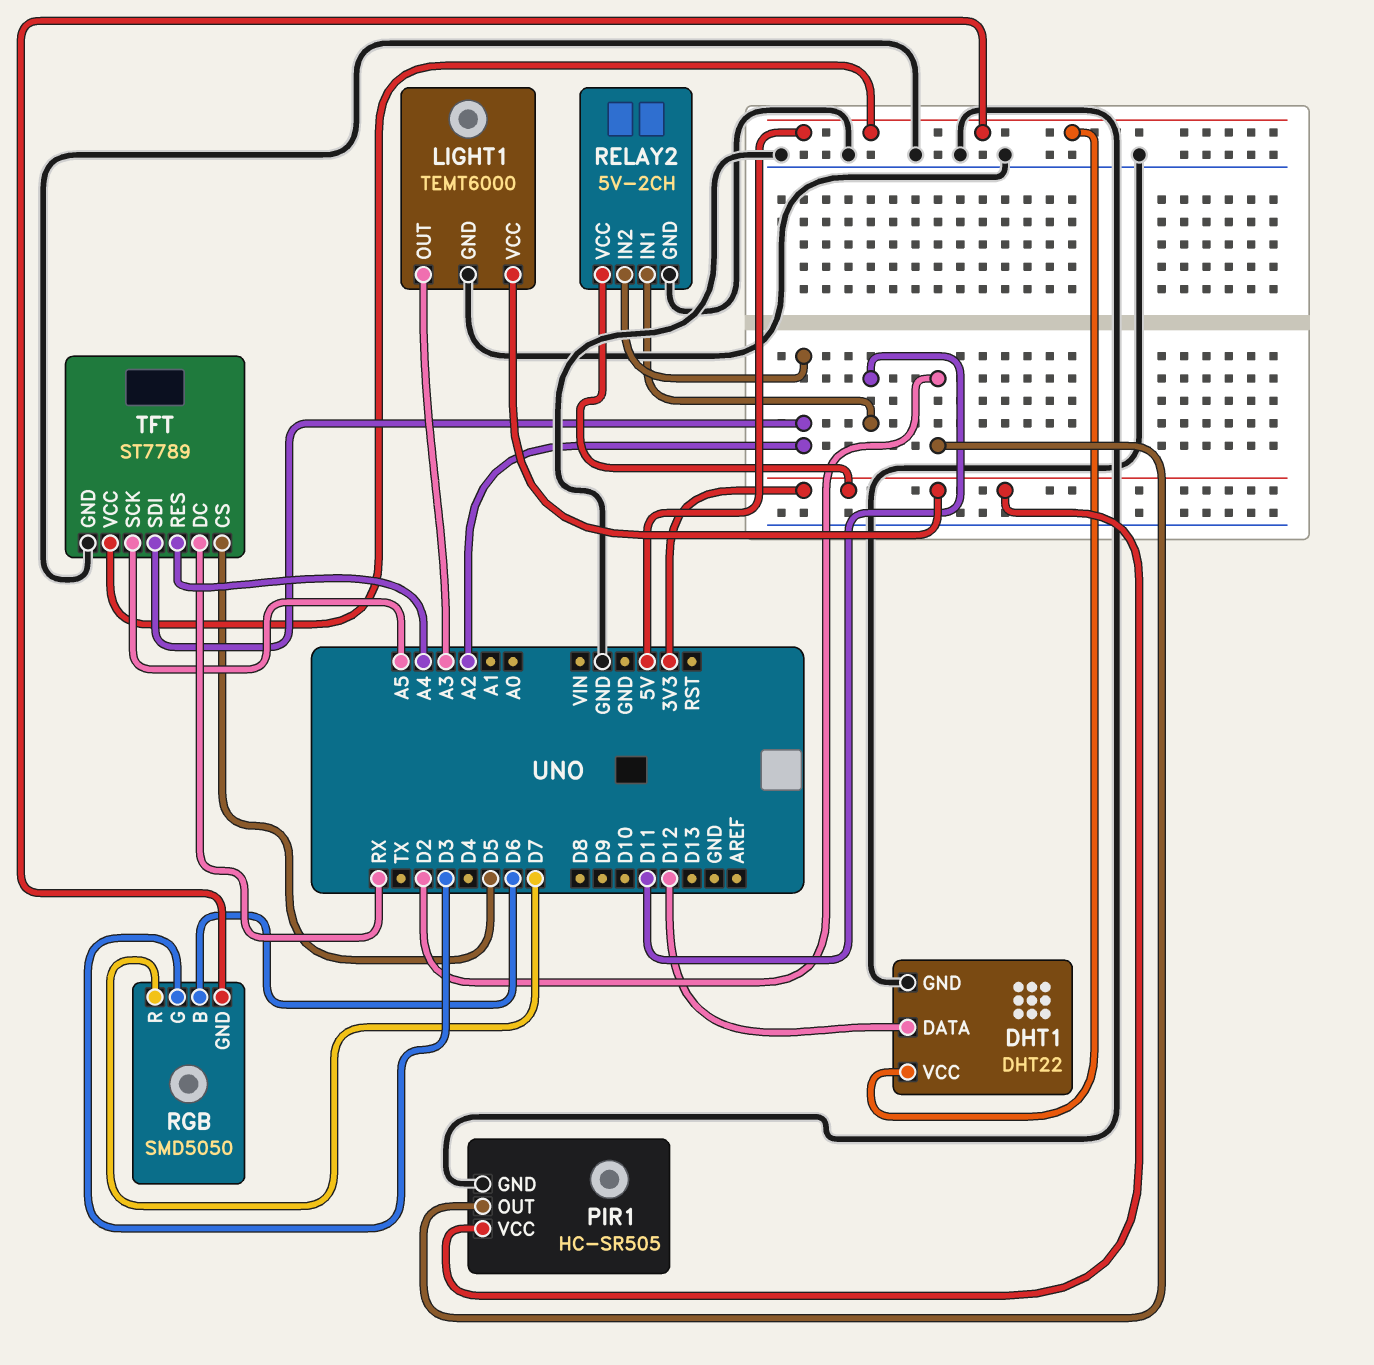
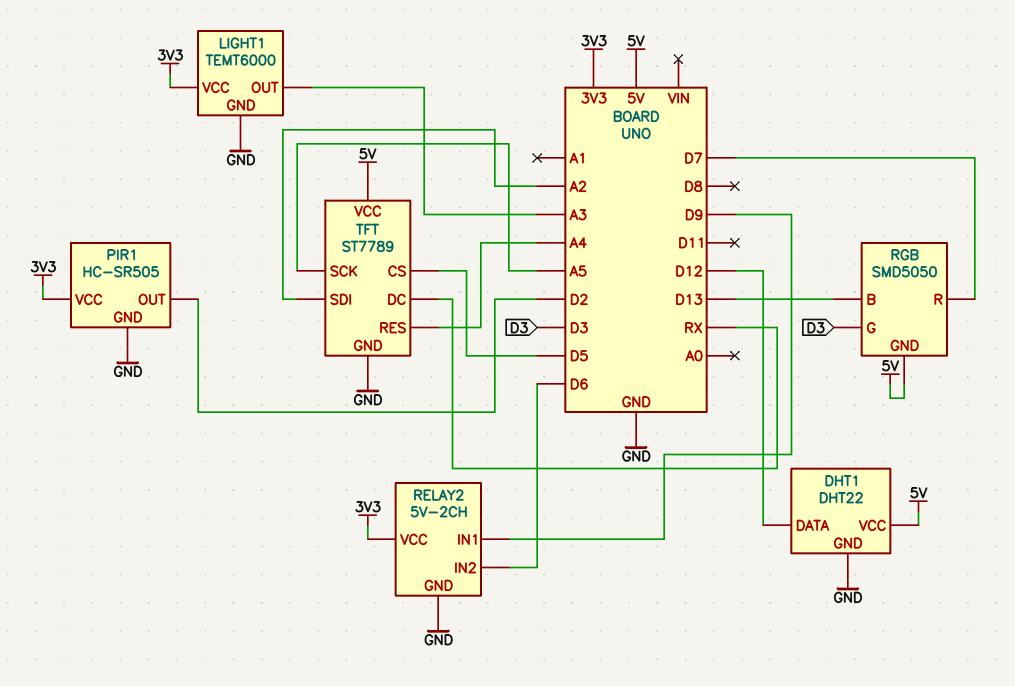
RELAY2 pin IN1: D11 -> D9
RELAY2 pin IN2: A2 -> D6
RGB pin B: D6 -> D13

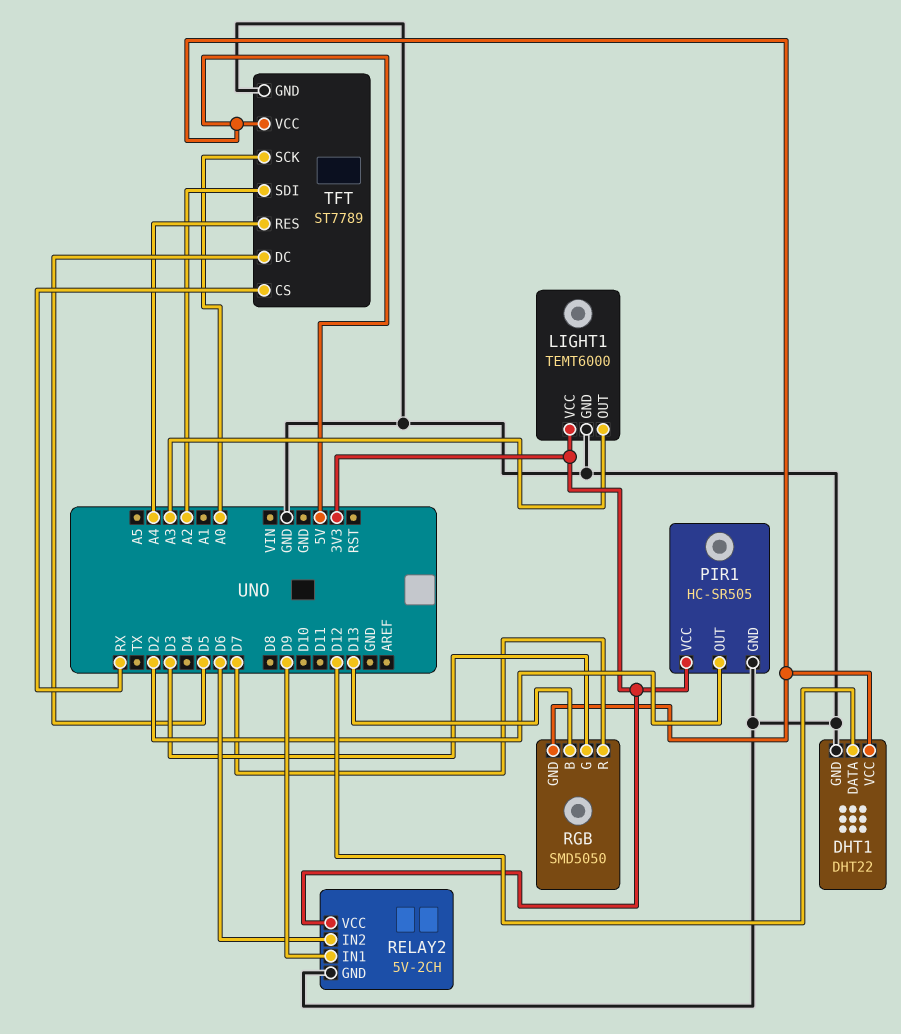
TFT pin CS: D5 -> RX
TFT pin DC: RX -> D5
TFT pin SCK: A5 -> A0

